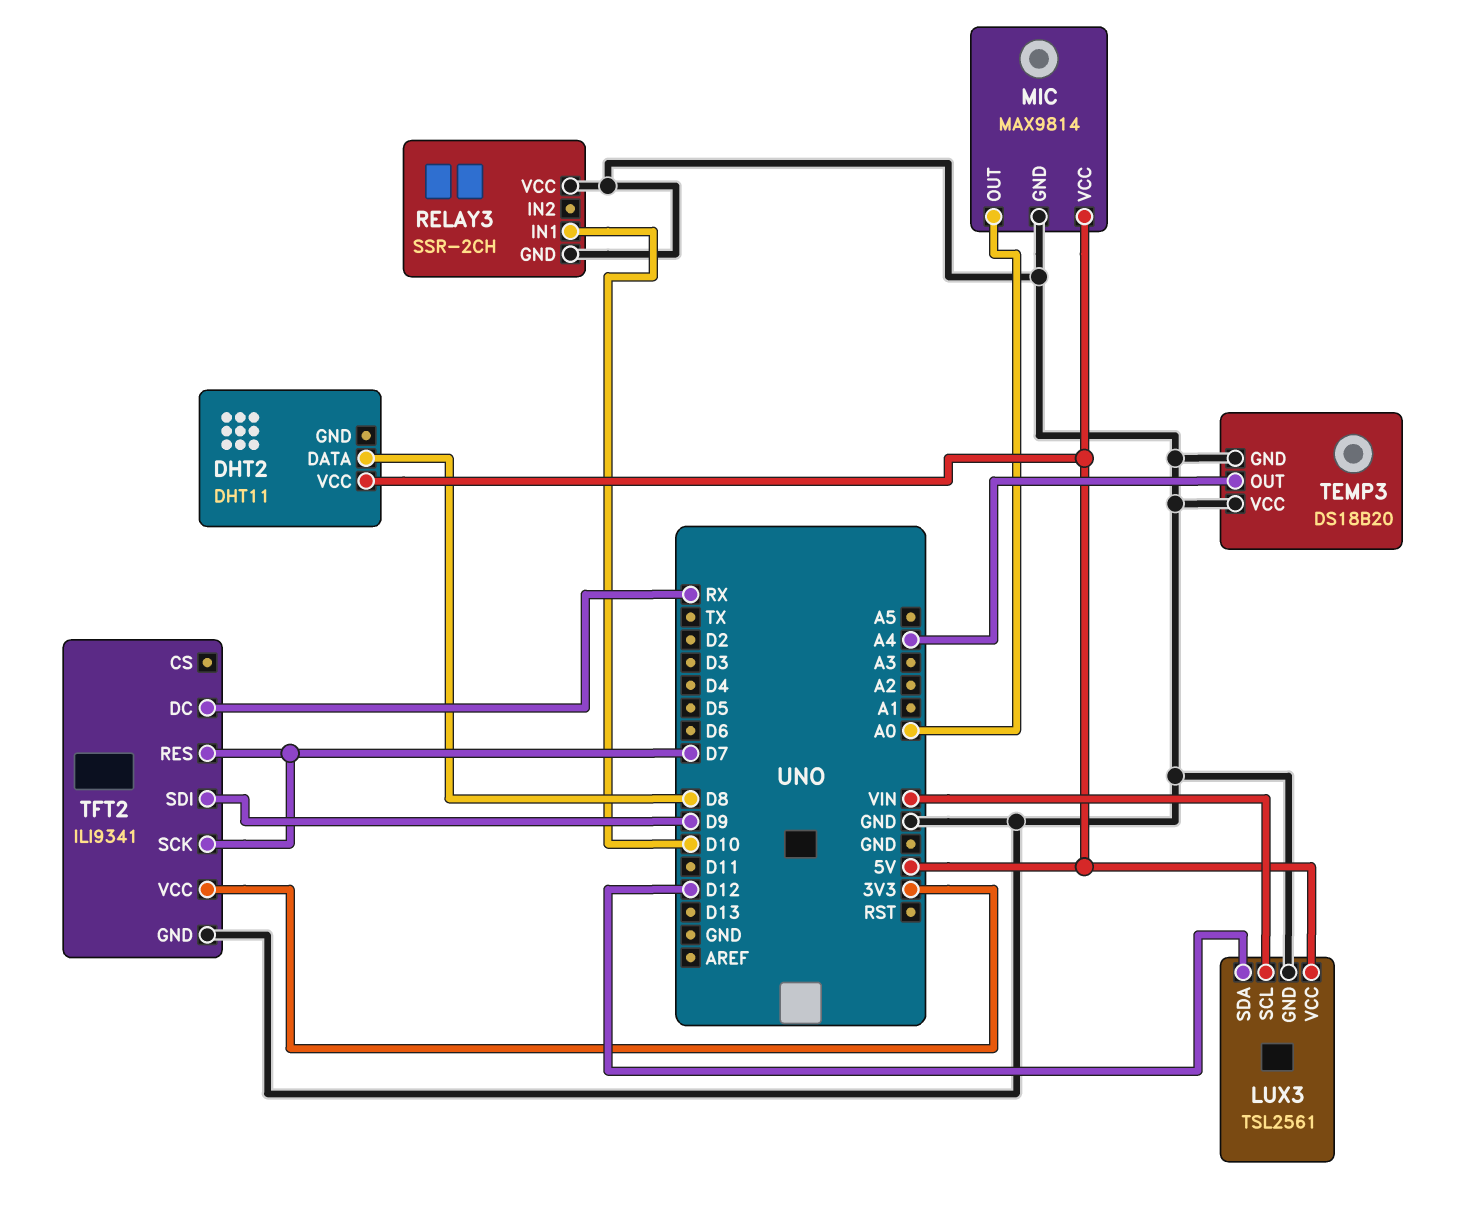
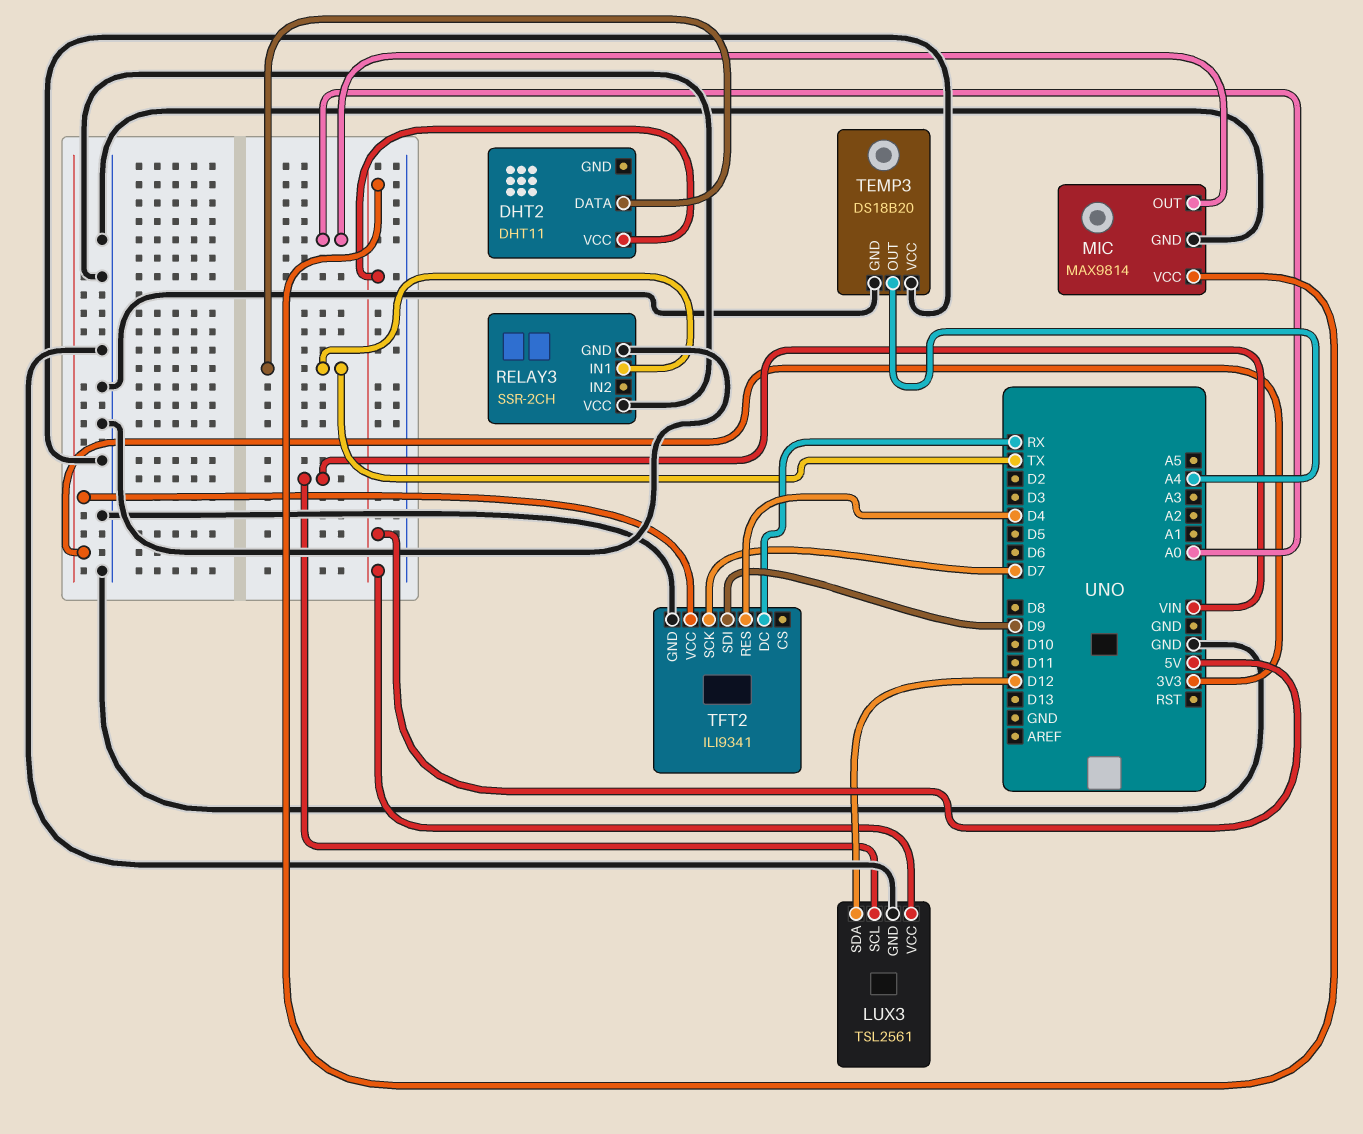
DHT2 pin DATA: D8 -> TX
RELAY3 pin IN1: D10 -> TX
TFT2 pin RES: D7 -> D4

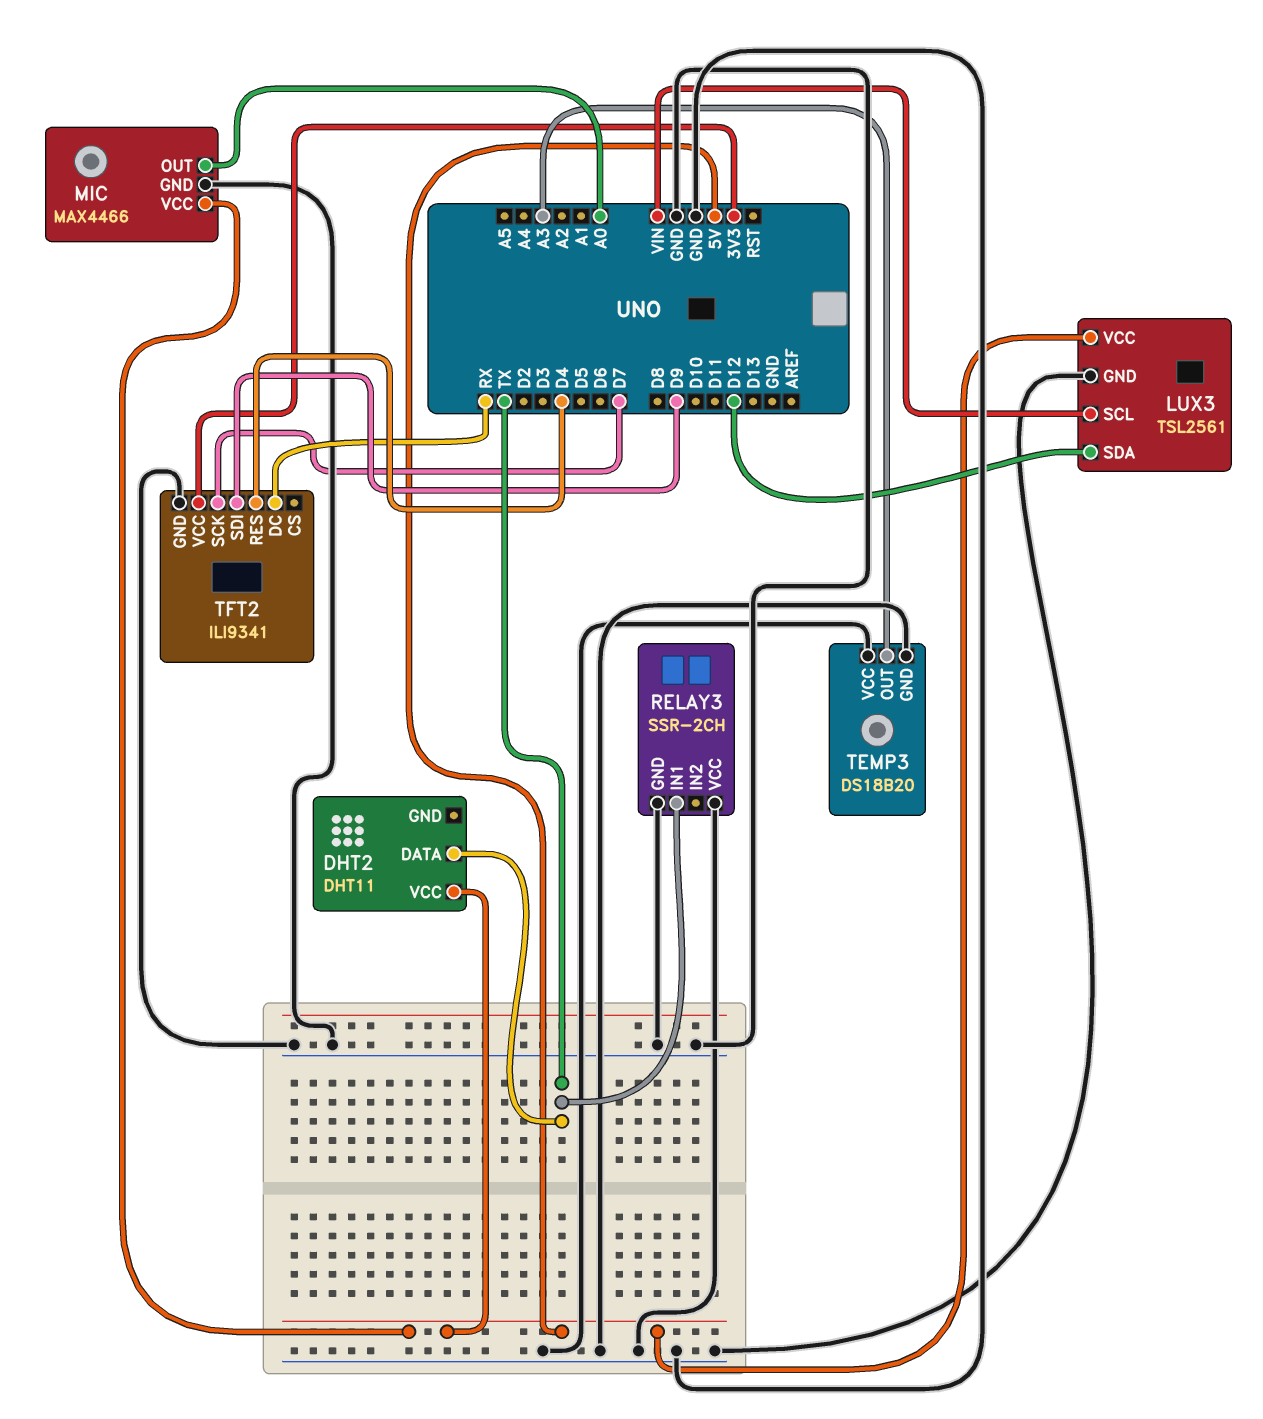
MIC: MAX9814 -> MAX4466
TEMP3 pin OUT: A4 -> A3

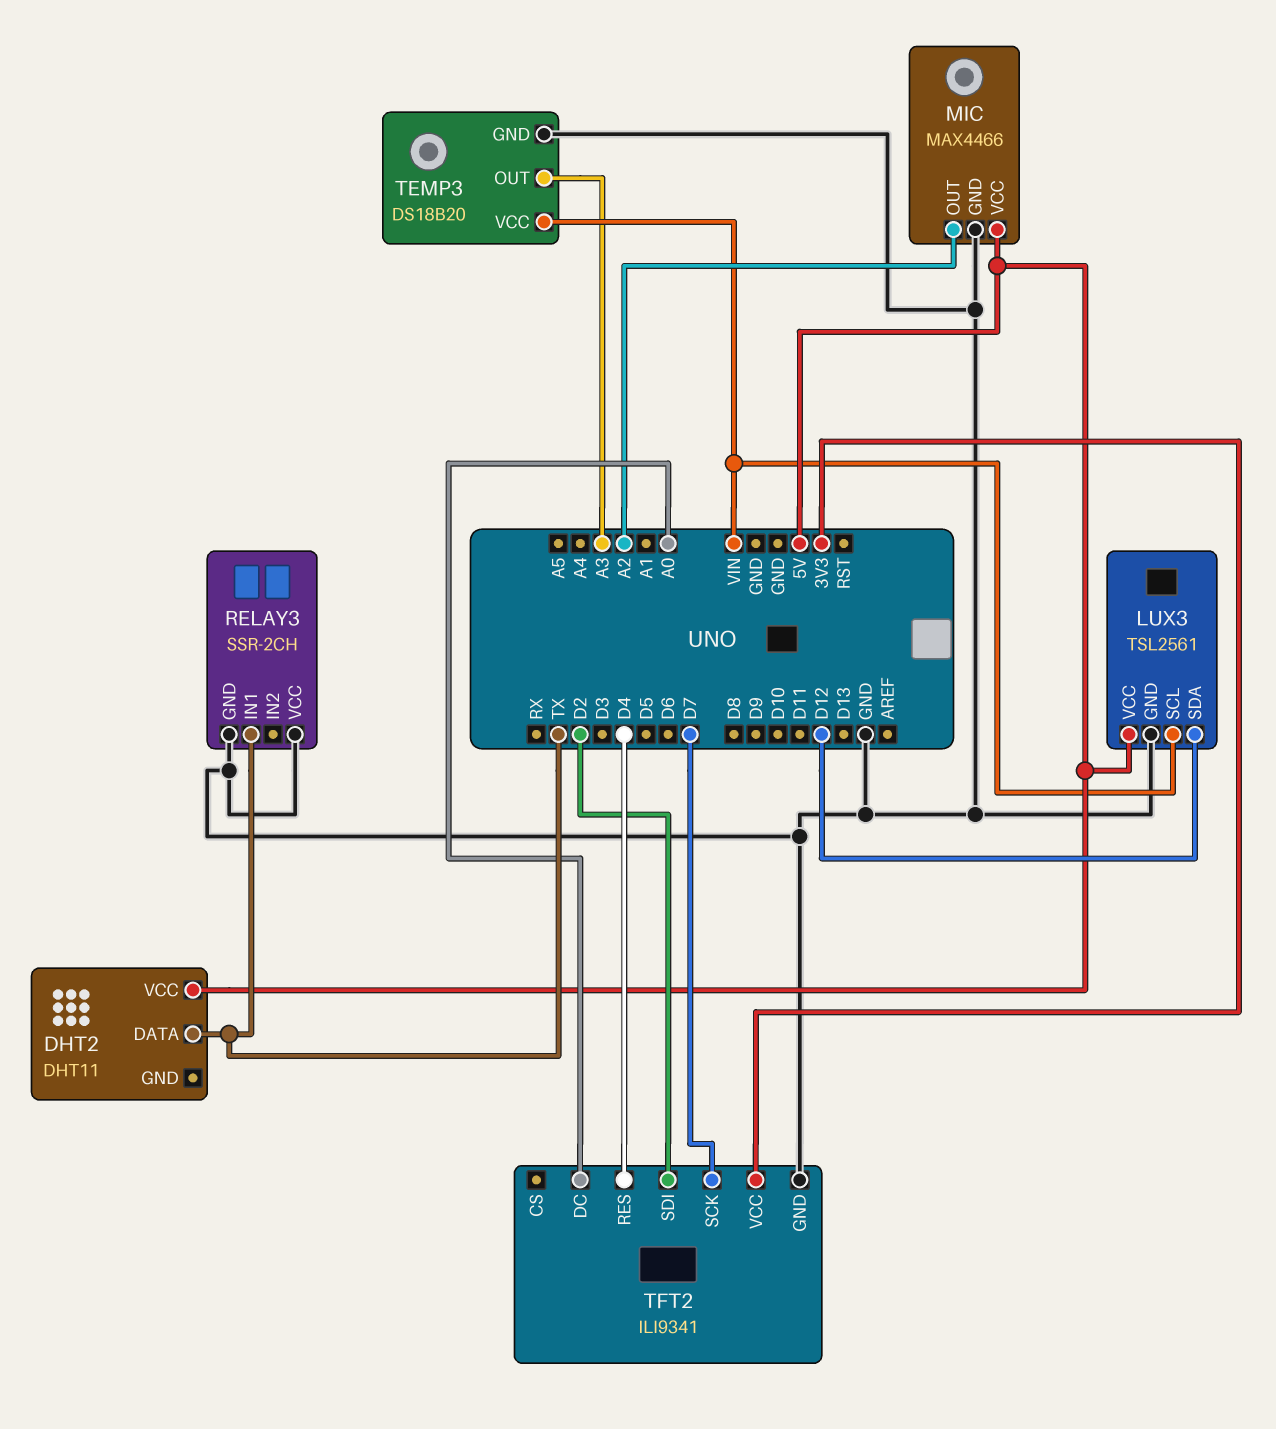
MIC pin OUT: A0 -> A2
TEMP3 pin VCC: GND -> VIN
TFT2 pin DC: RX -> A0
TFT2 pin SDI: D9 -> D2

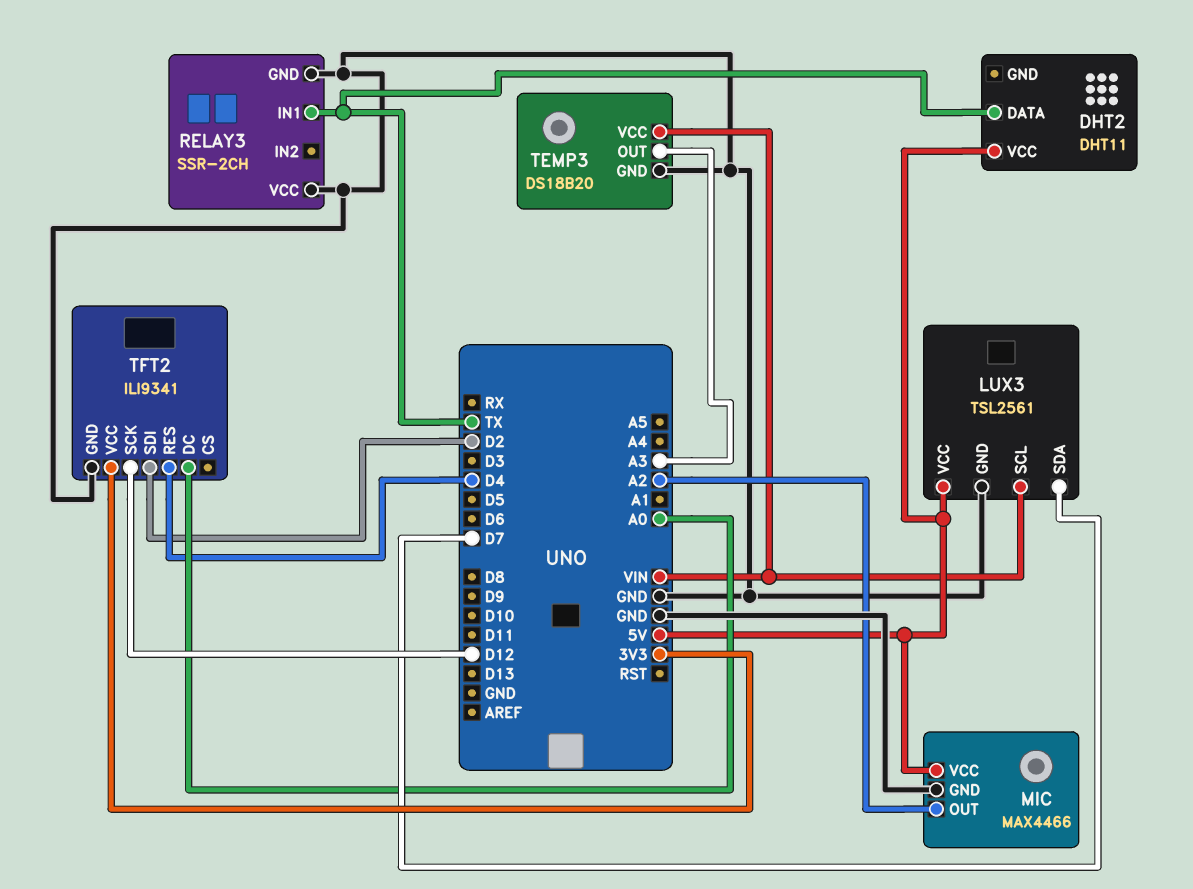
LUX3 pin SDA: D12 -> D7
TFT2 pin SCK: D7 -> D12

